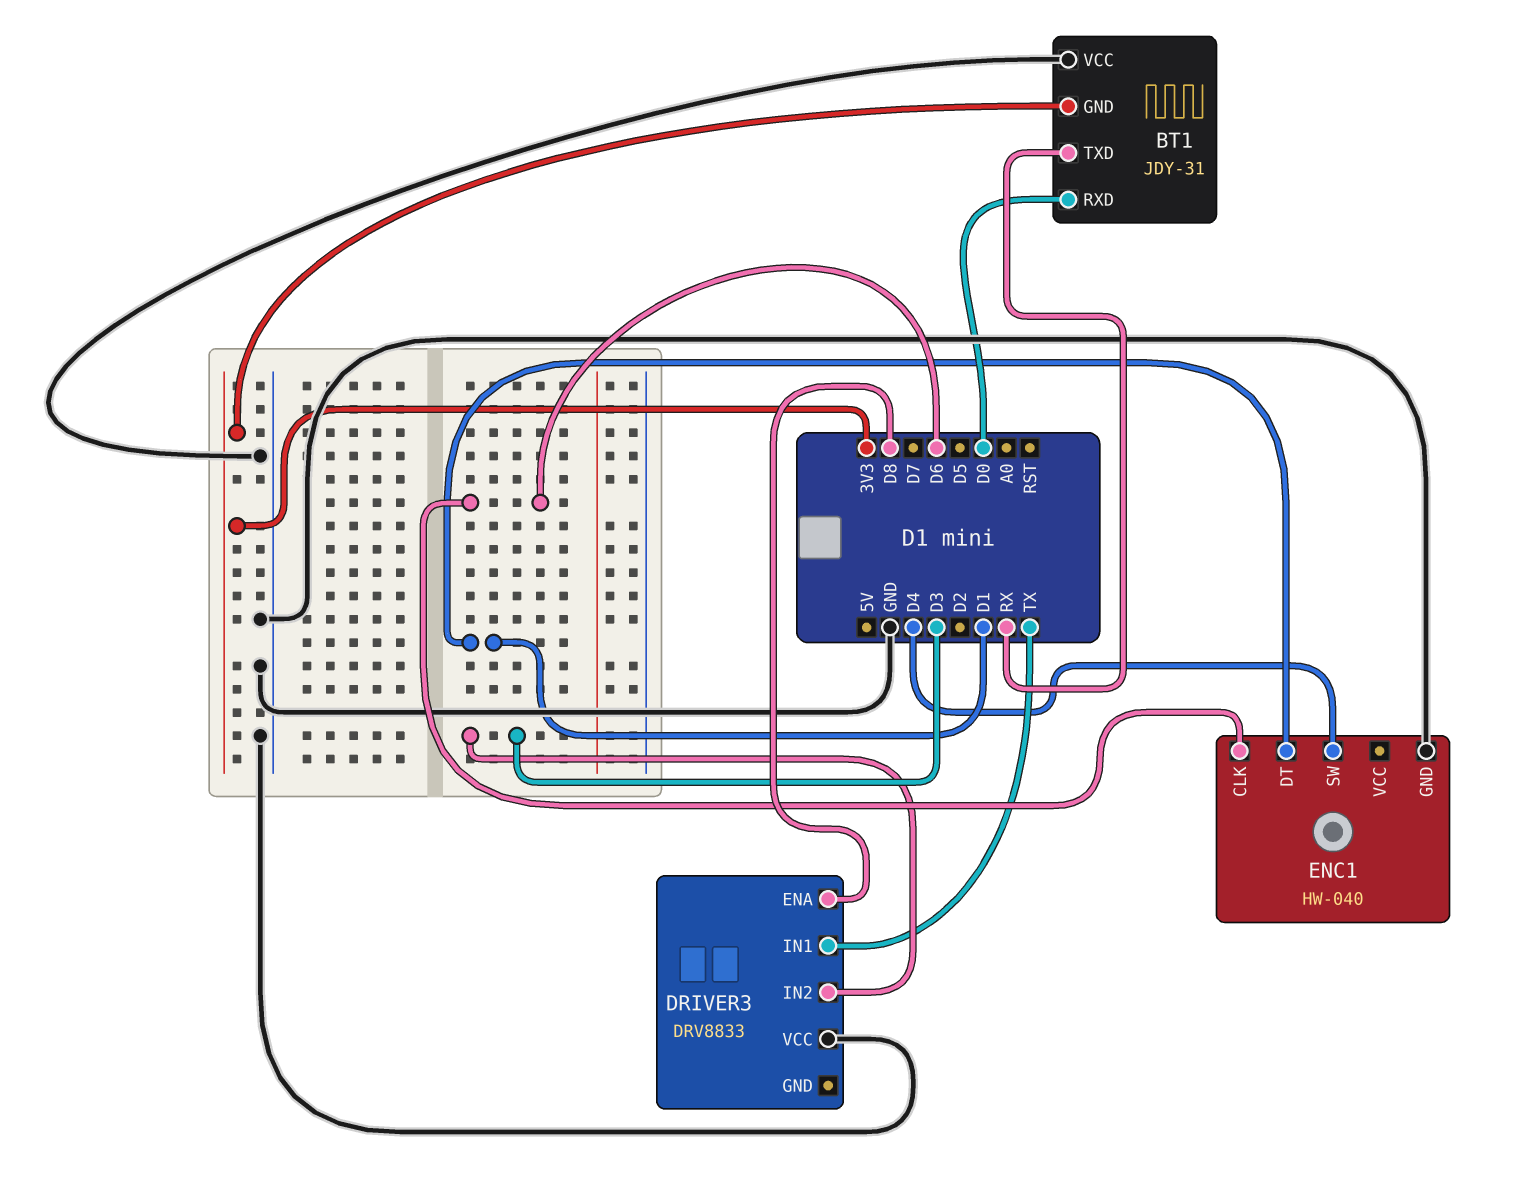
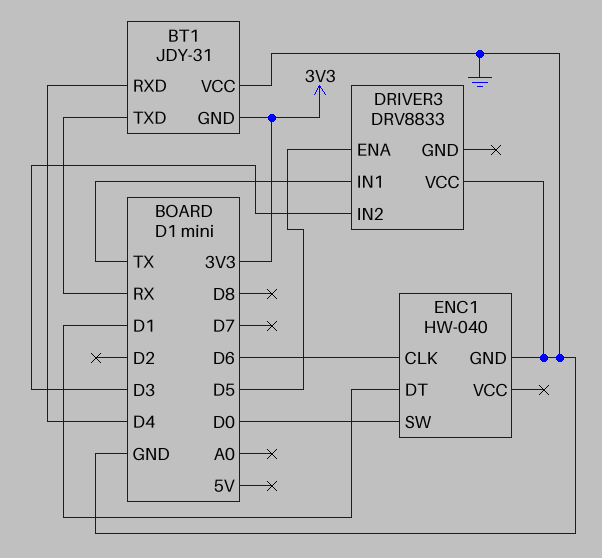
BT1 pin RXD: D0 -> D4
DRIVER3 pin ENA: D8 -> D5
ENC1 pin SW: D4 -> D0

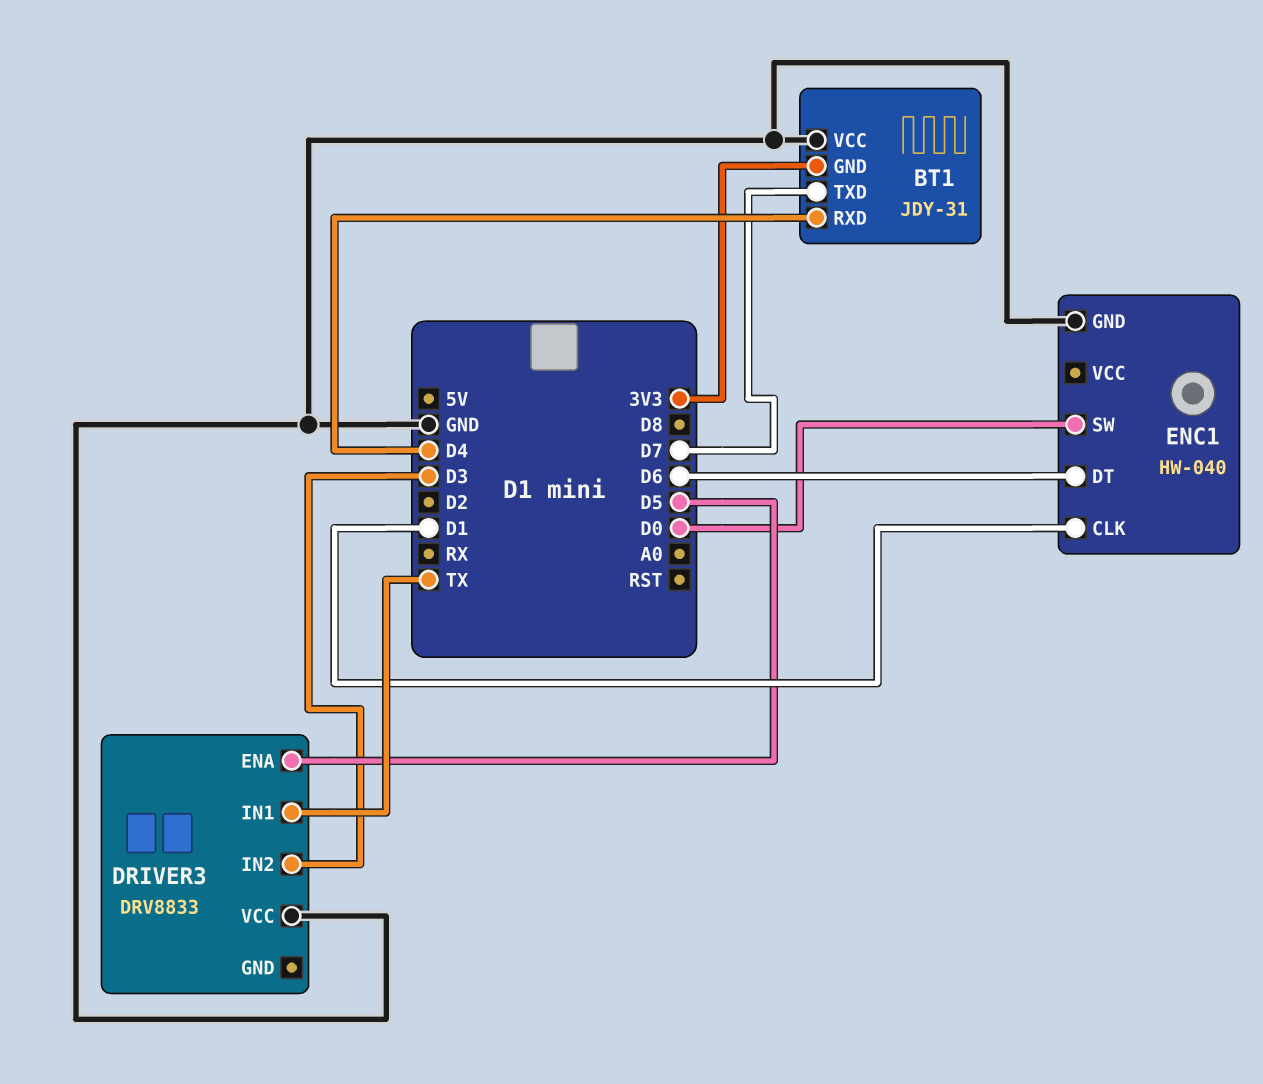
BT1 pin TXD: RX -> D7
ENC1 pin CLK: D6 -> D1
ENC1 pin DT: D1 -> D6

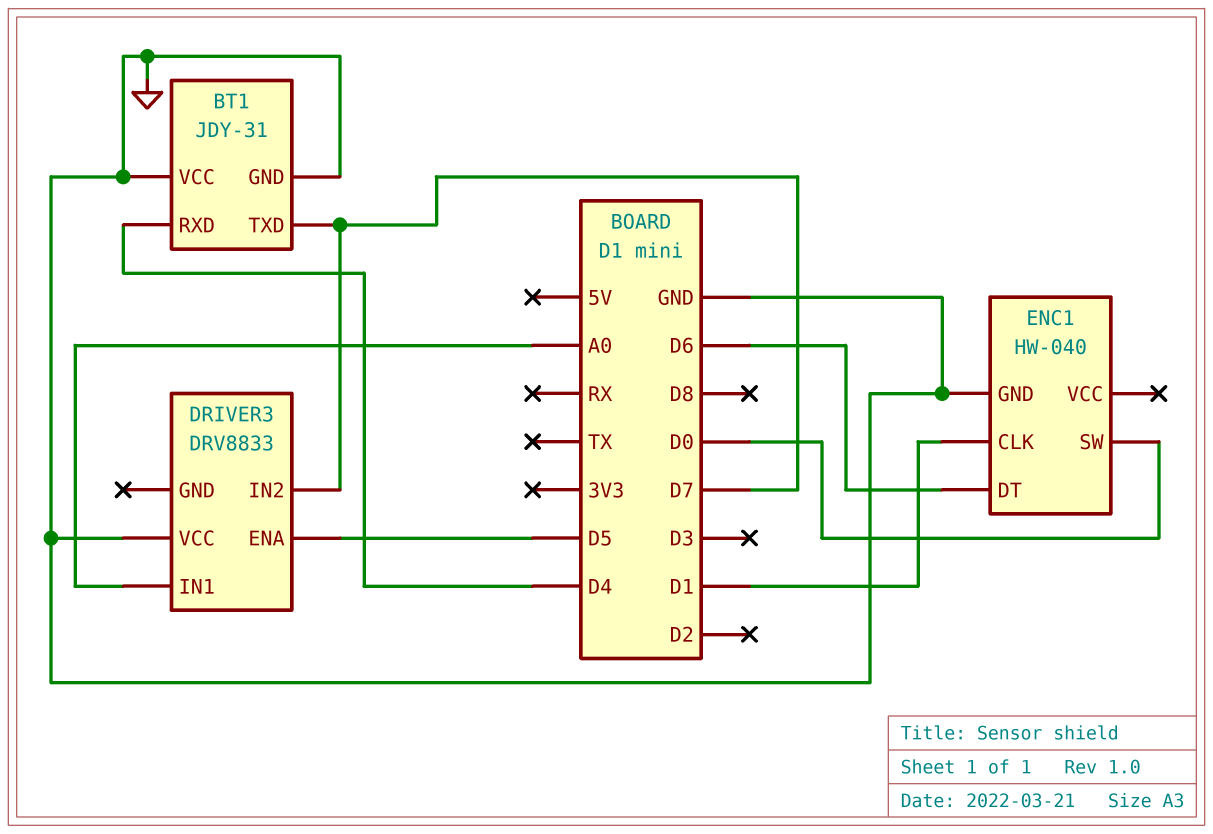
BT1 pin GND: 3V3 -> GND
DRIVER3 pin IN1: TX -> A0
DRIVER3 pin IN2: D3 -> D7

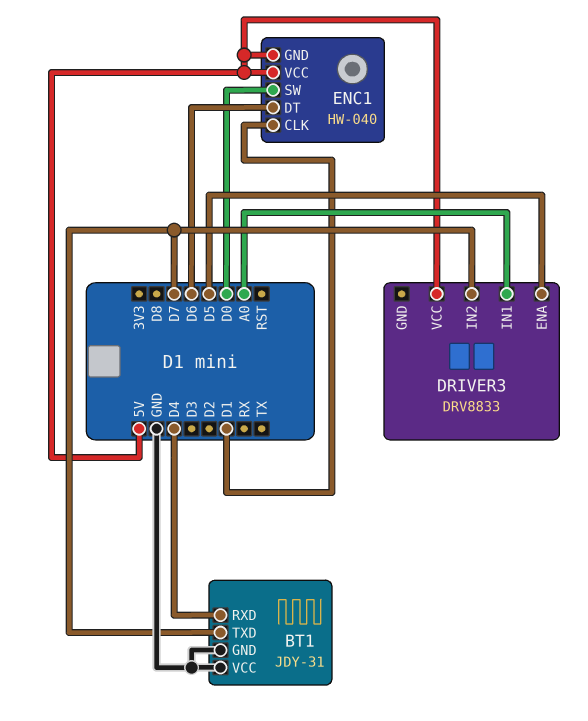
DRIVER3 pin VCC: GND -> 5V
ENC1 pin GND: GND -> 5V
ENC1 pin VCC: none -> 5V

